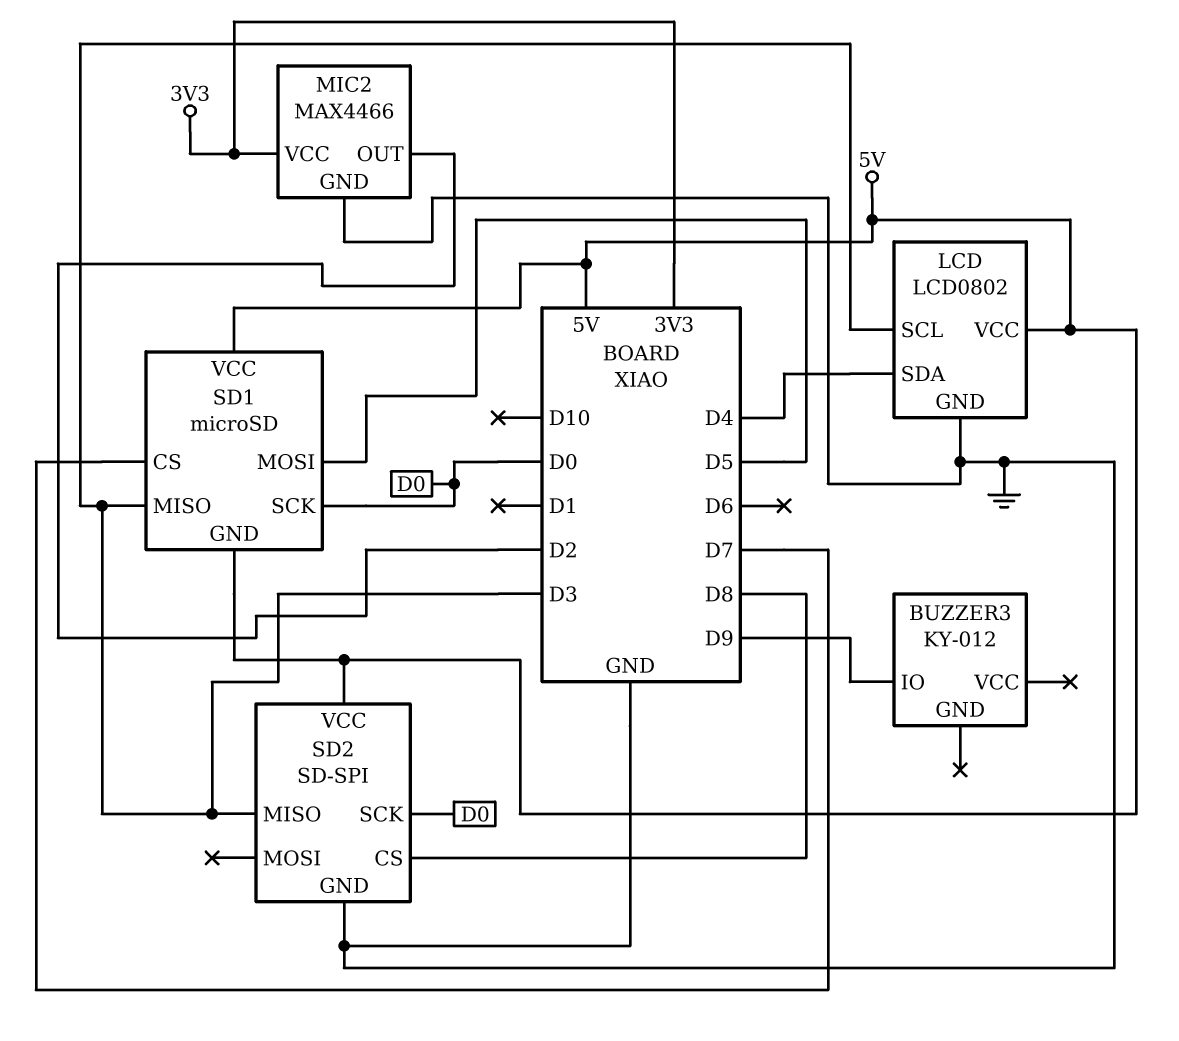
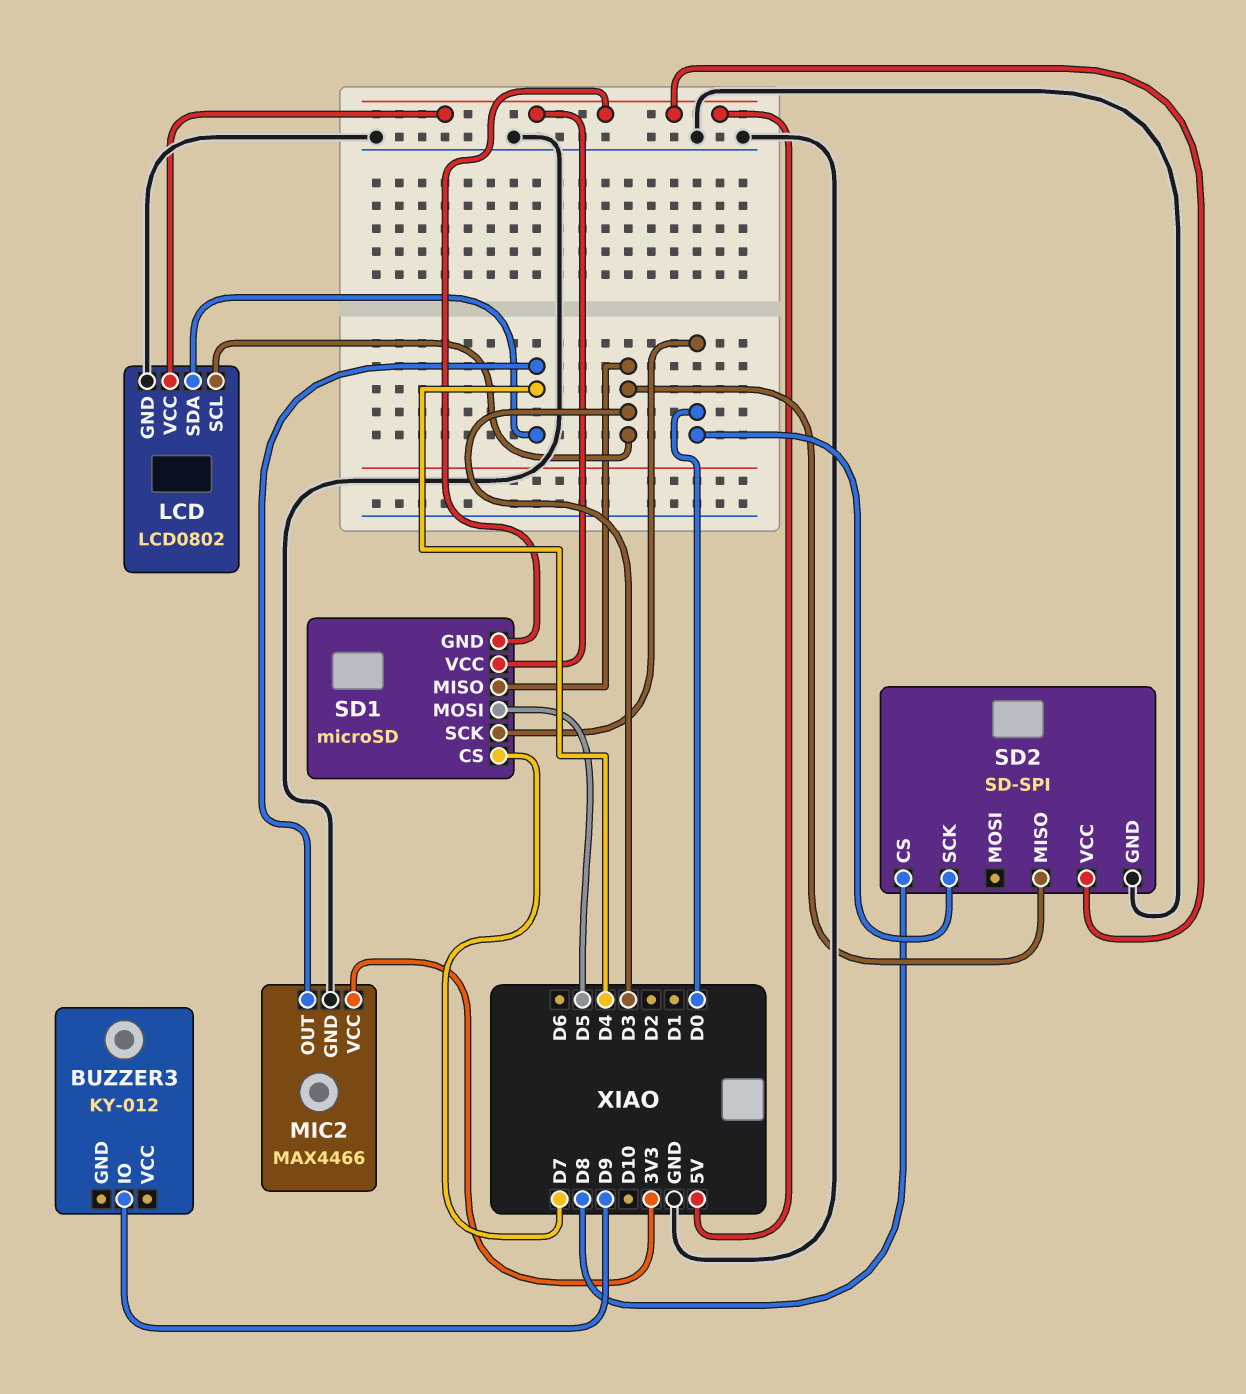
MIC2 pin OUT: D2 -> D4

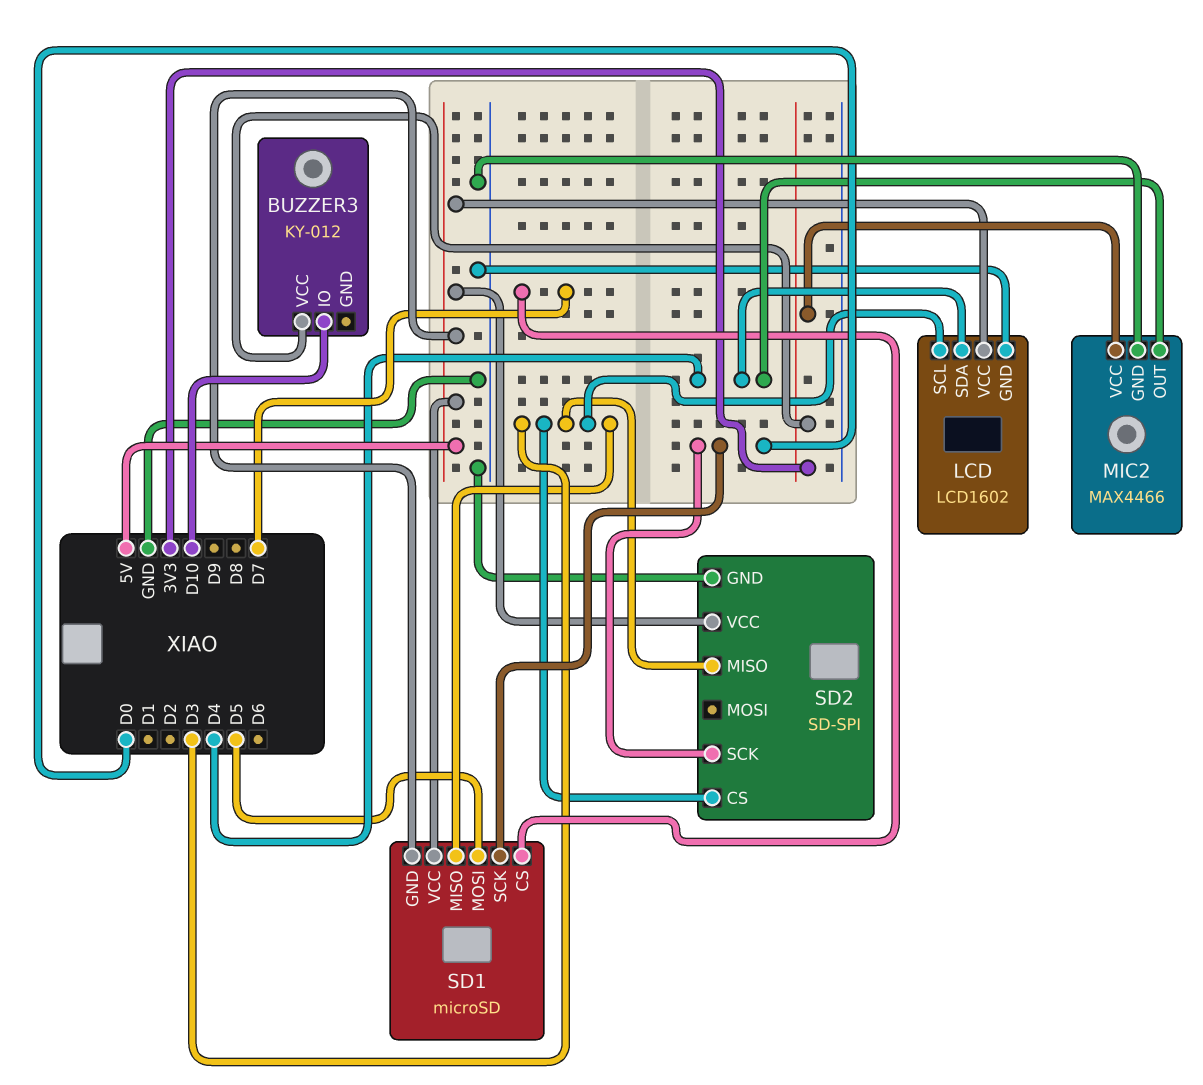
BUZZER3 pin IO: D9 -> D10
BUZZER3 pin VCC: none -> 3V3
LCD: LCD0802 -> LCD1602
SD2 pin CS: D8 -> D3

